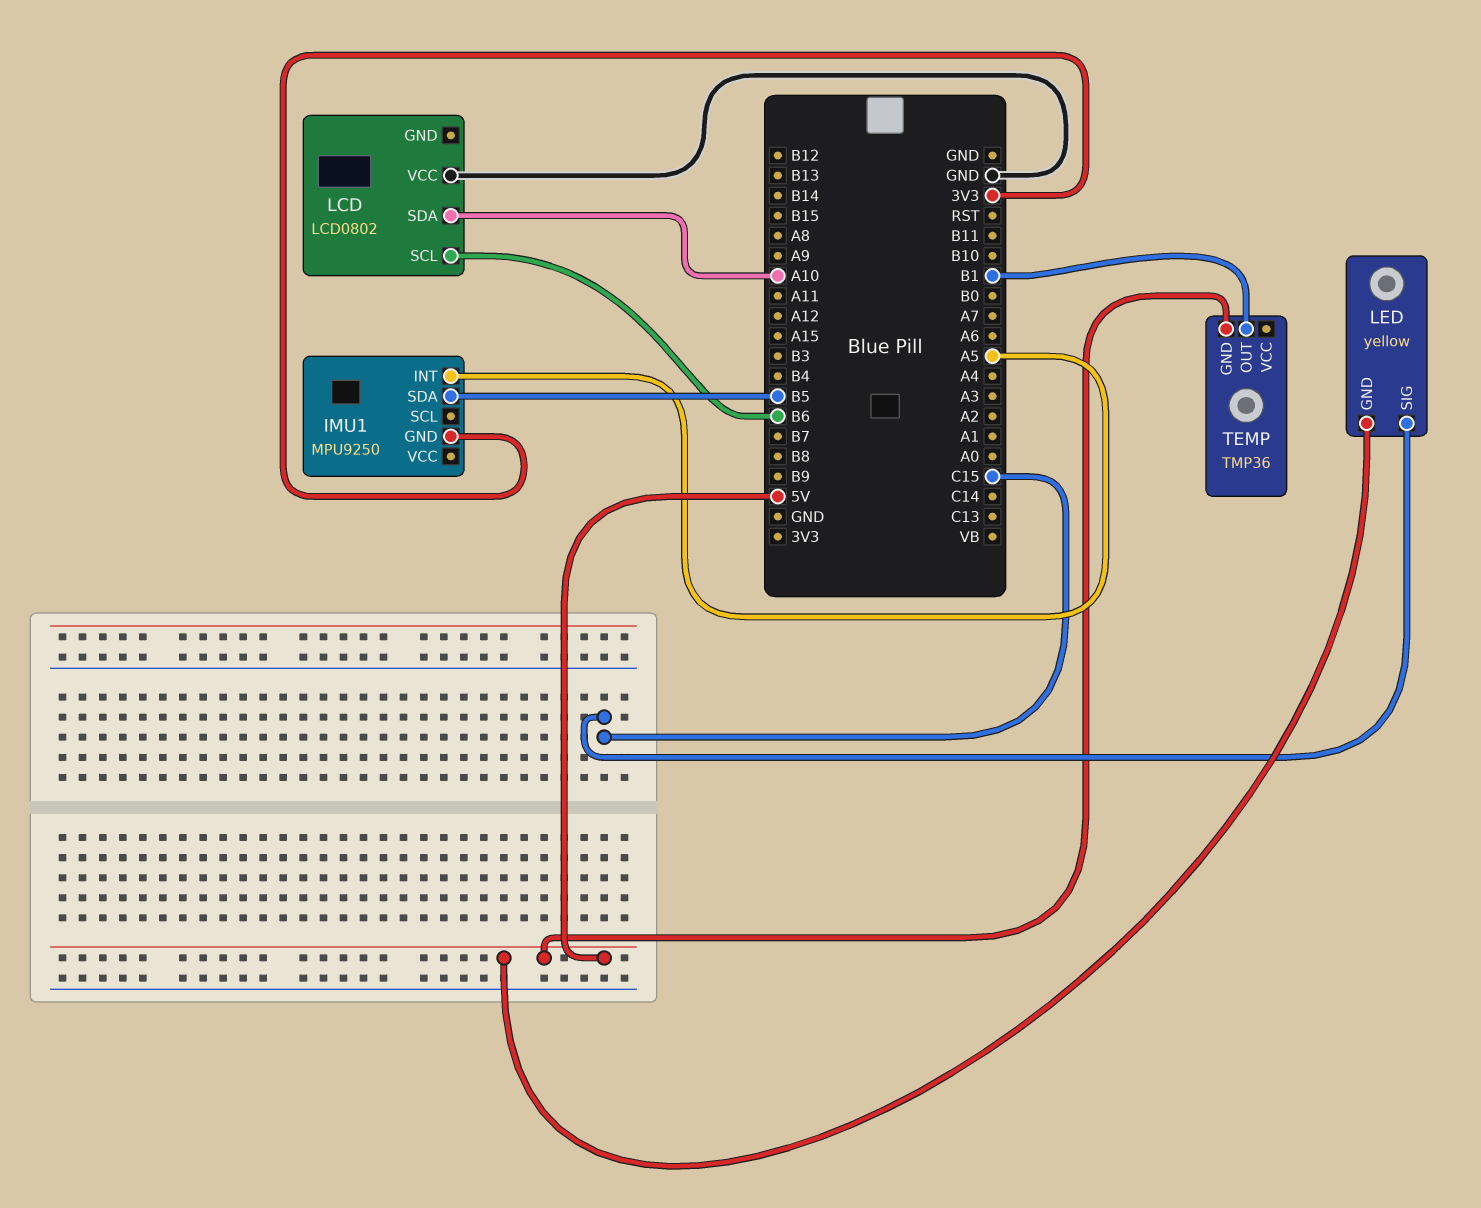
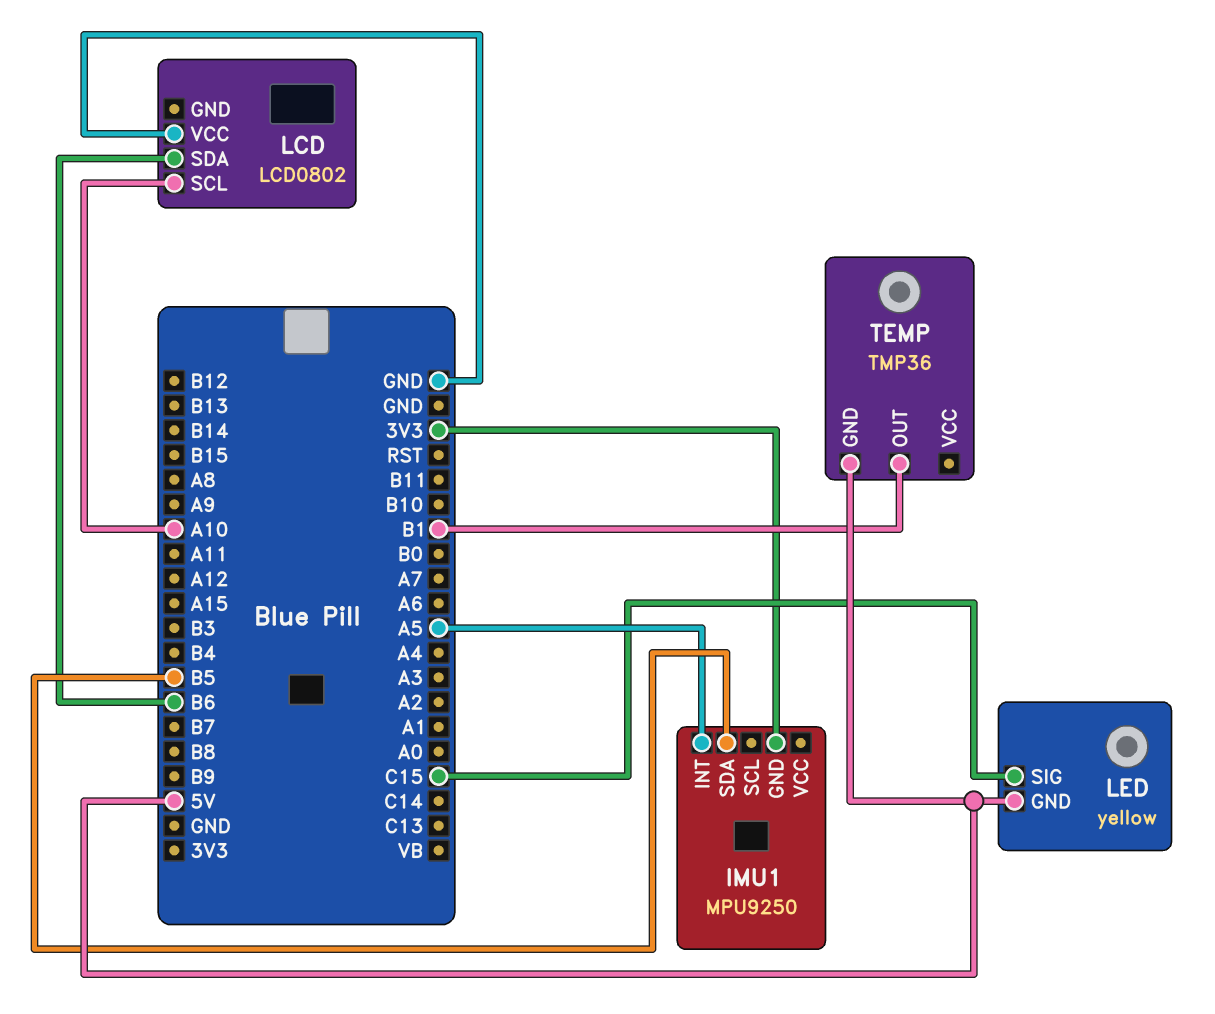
LCD pin SCL: B6 -> A10
LCD pin SDA: A10 -> B6

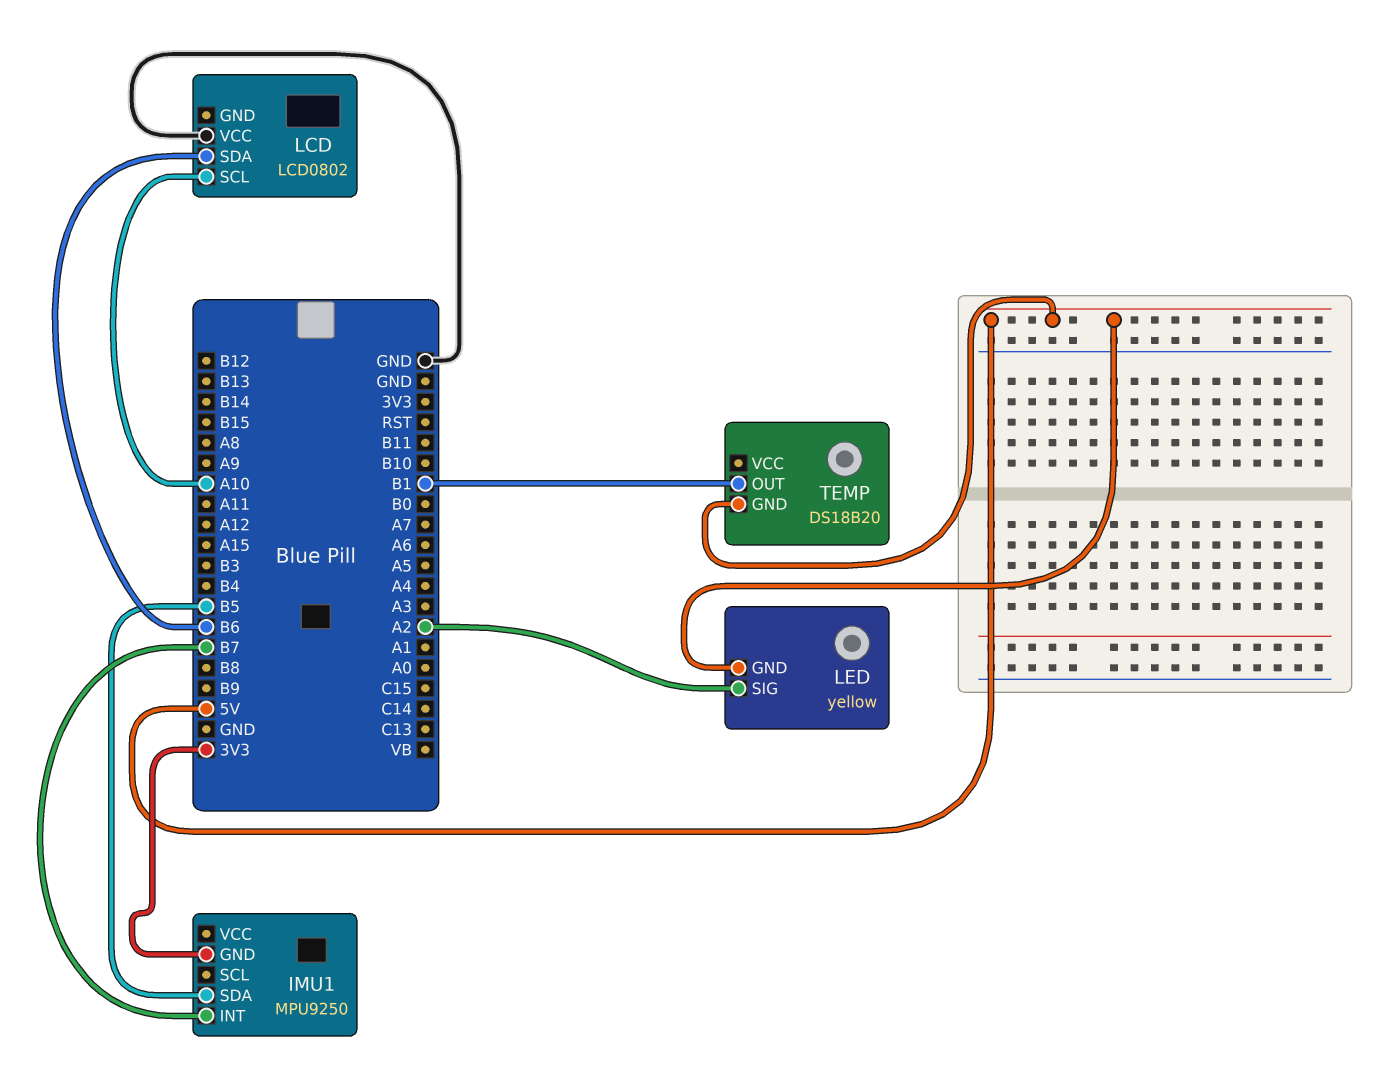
IMU1 pin INT: A5 -> B7
LED pin SIG: C15 -> A2
TEMP: TMP36 -> DS18B20

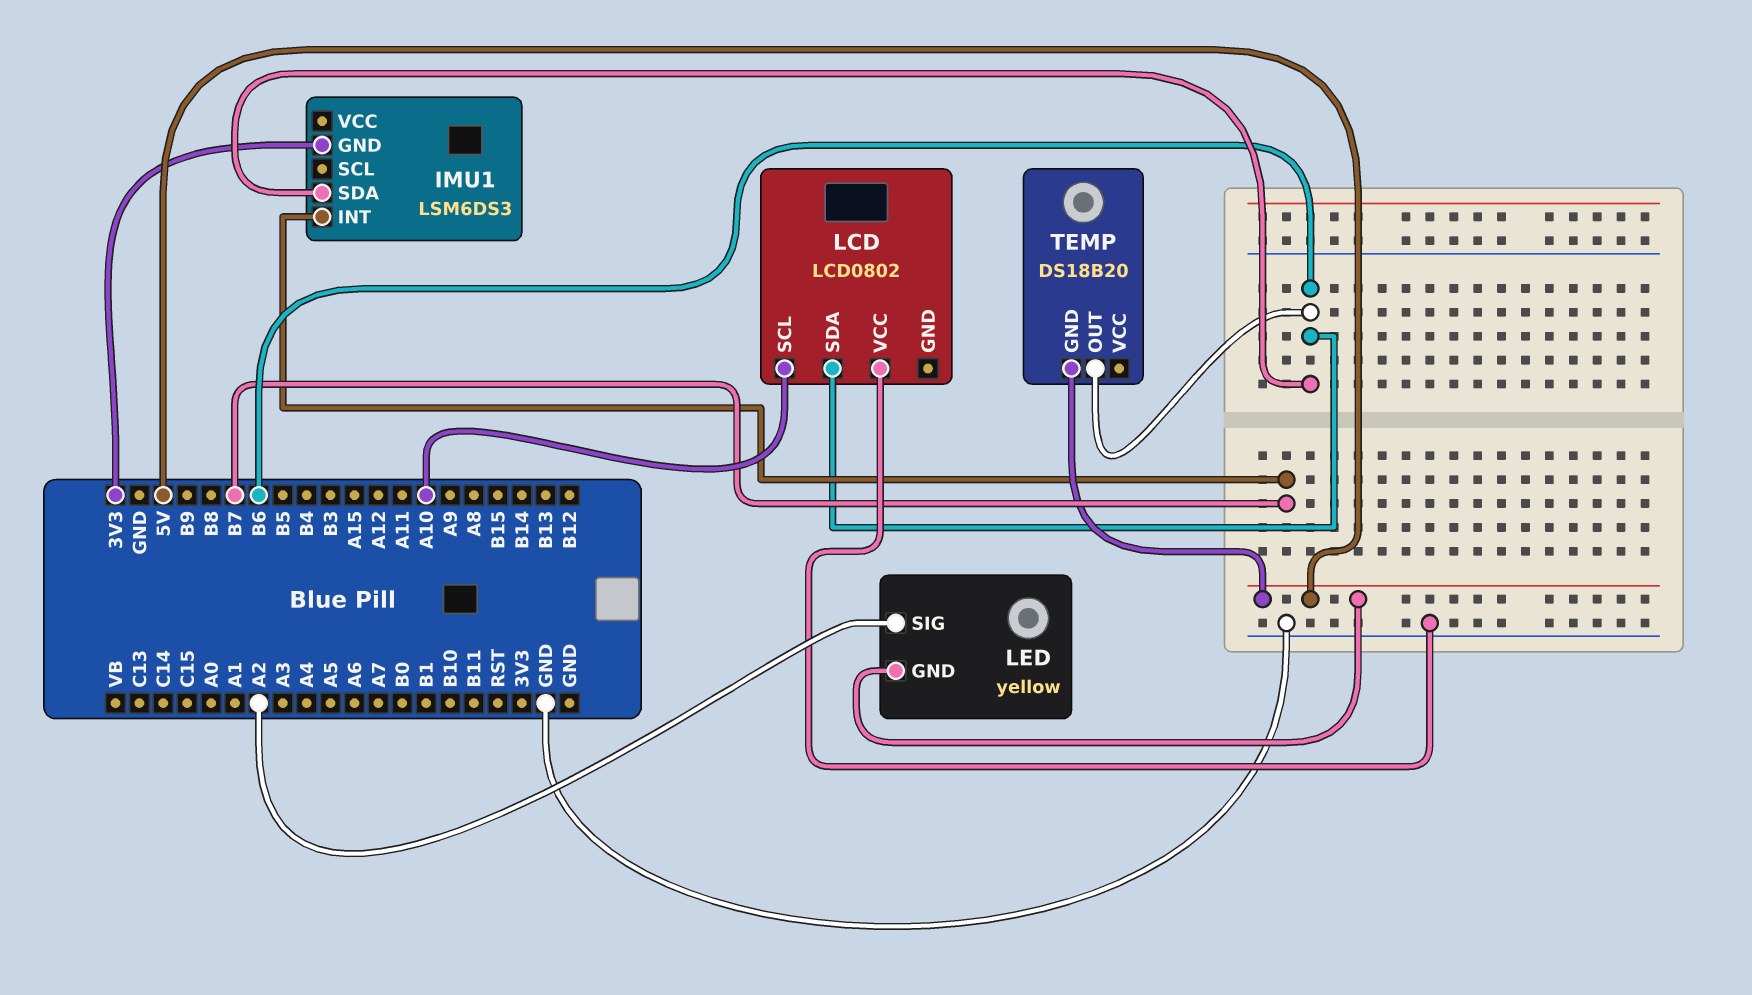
IMU1: MPU9250 -> LSM6DS3
IMU1 pin SDA: B5 -> B6
TEMP pin OUT: B1 -> B6

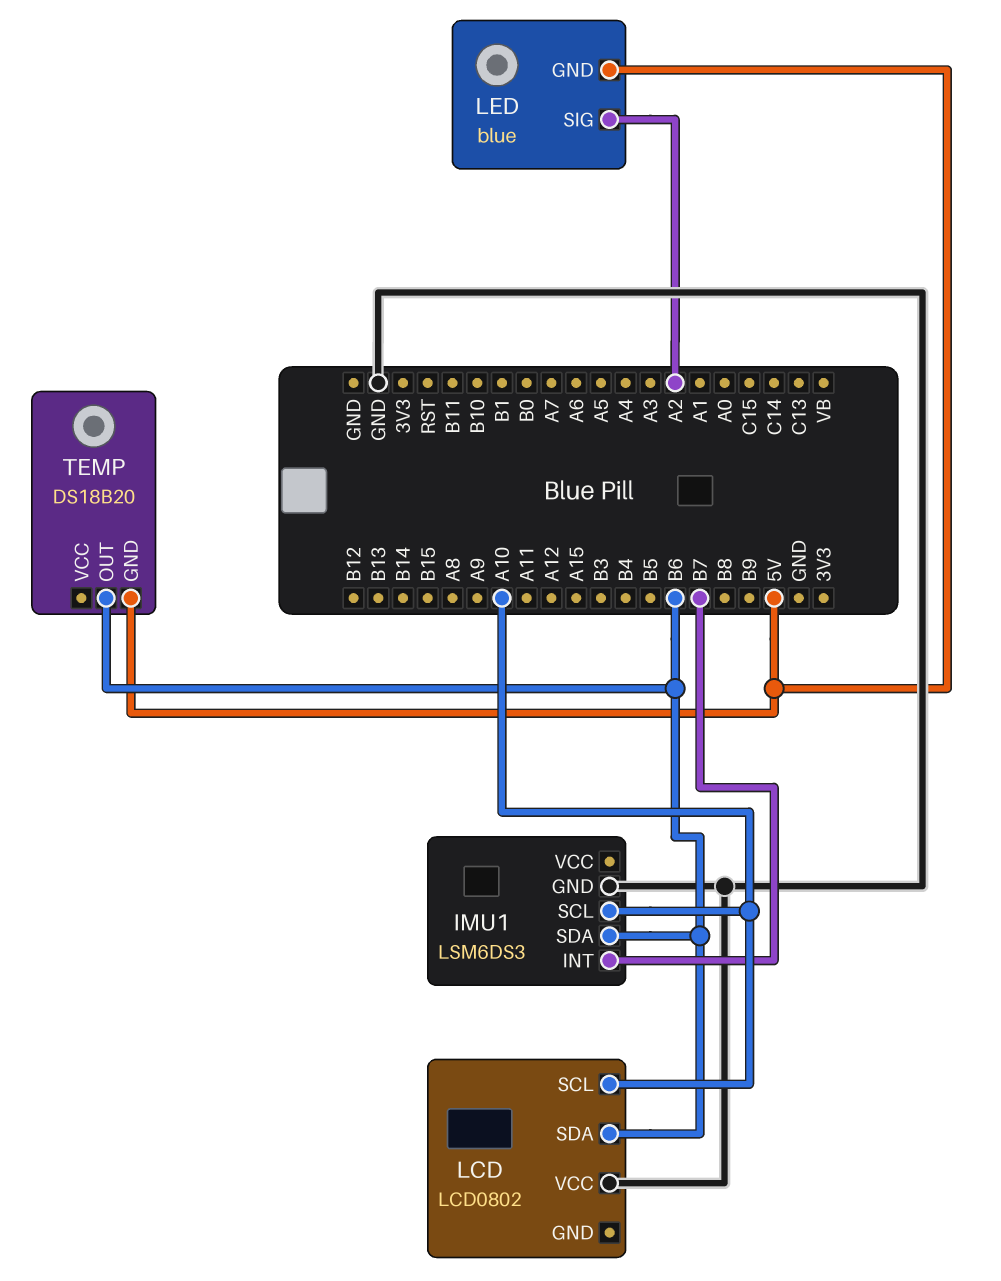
IMU1 pin GND: 3V3 -> GND
IMU1 pin SCL: none -> A10
LED: yellow -> blue

